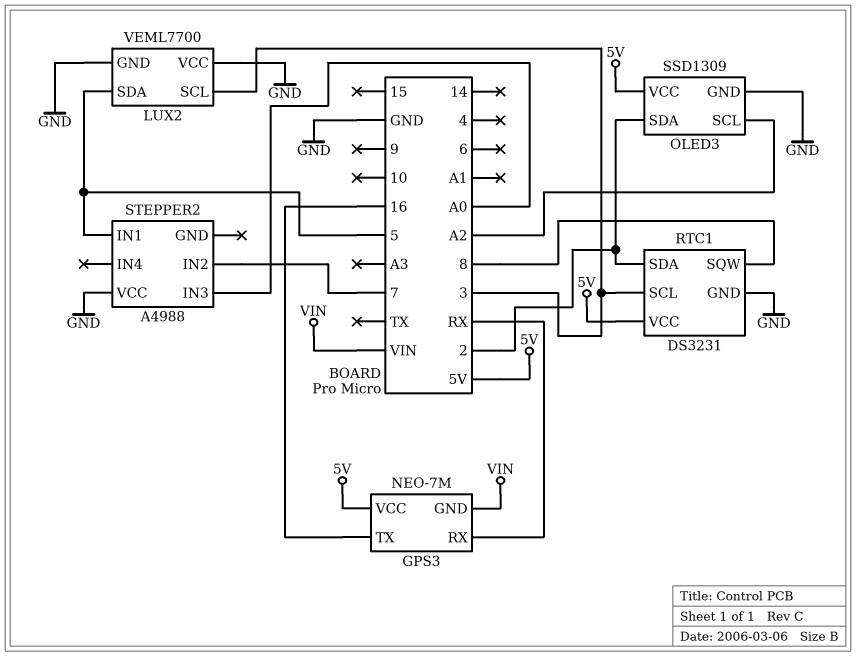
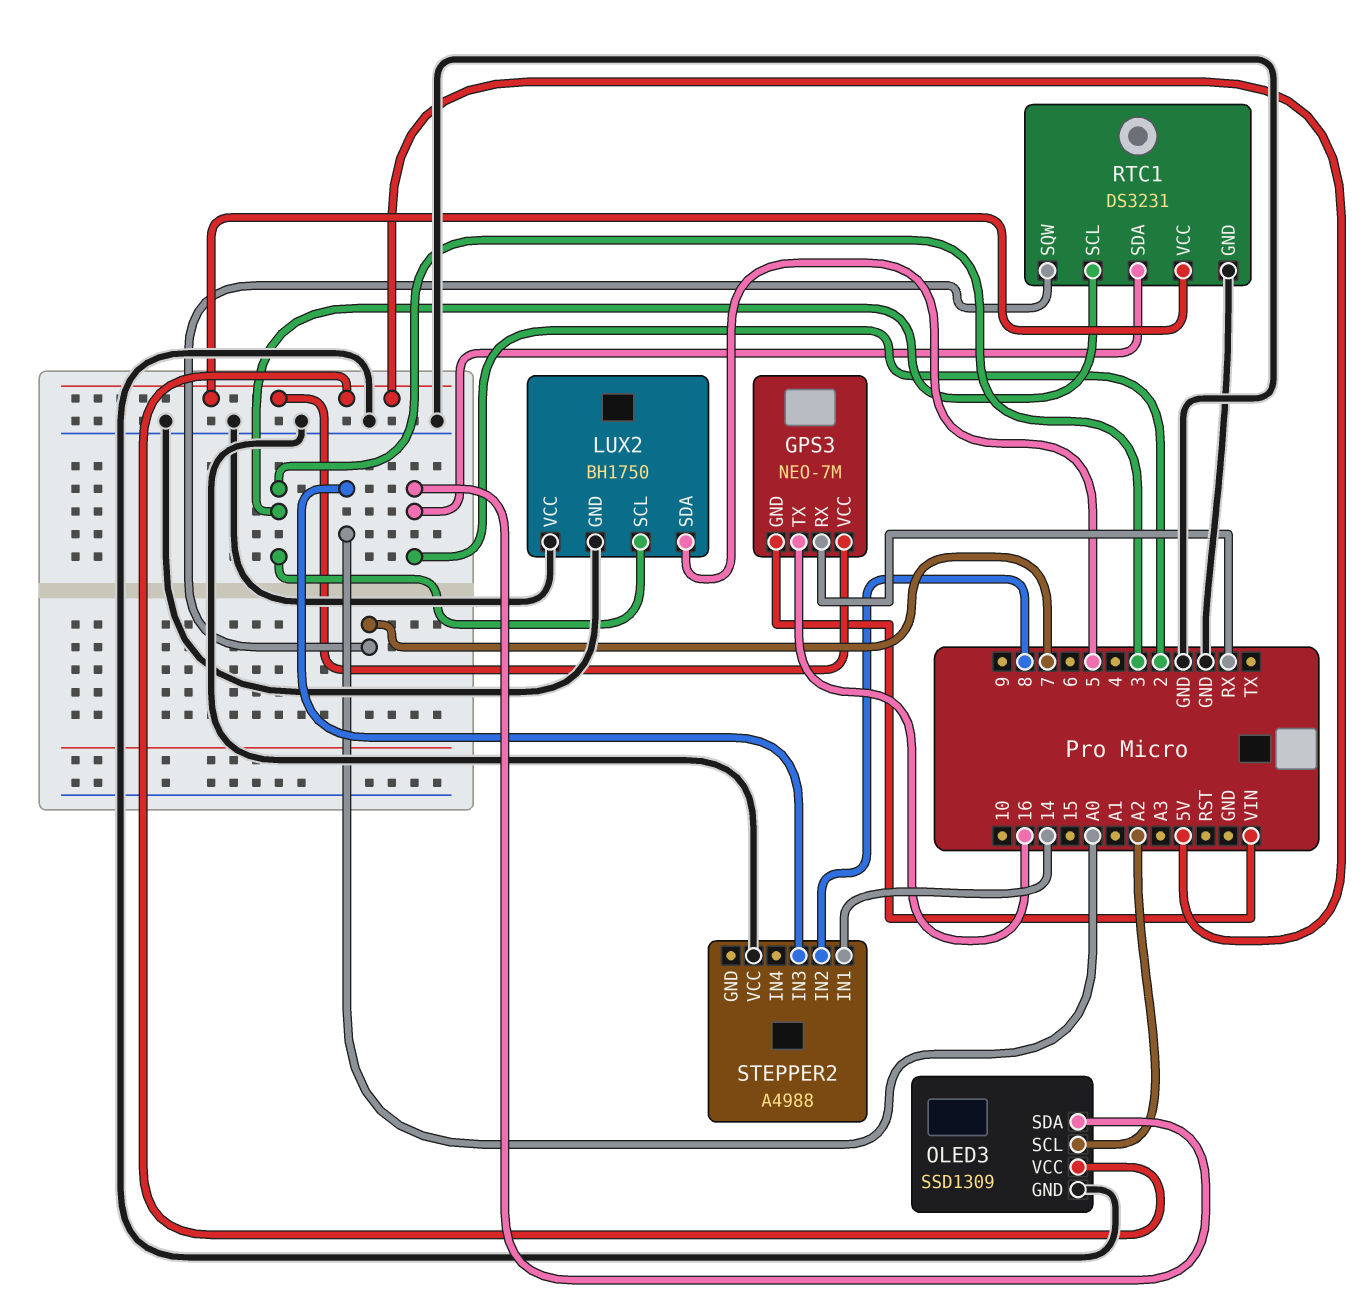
LUX2: VEML7700 -> BH1750
RTC1 pin SQW: 8 -> 7
STEPPER2 pin IN1: 5 -> 14
STEPPER2 pin IN2: 7 -> 8

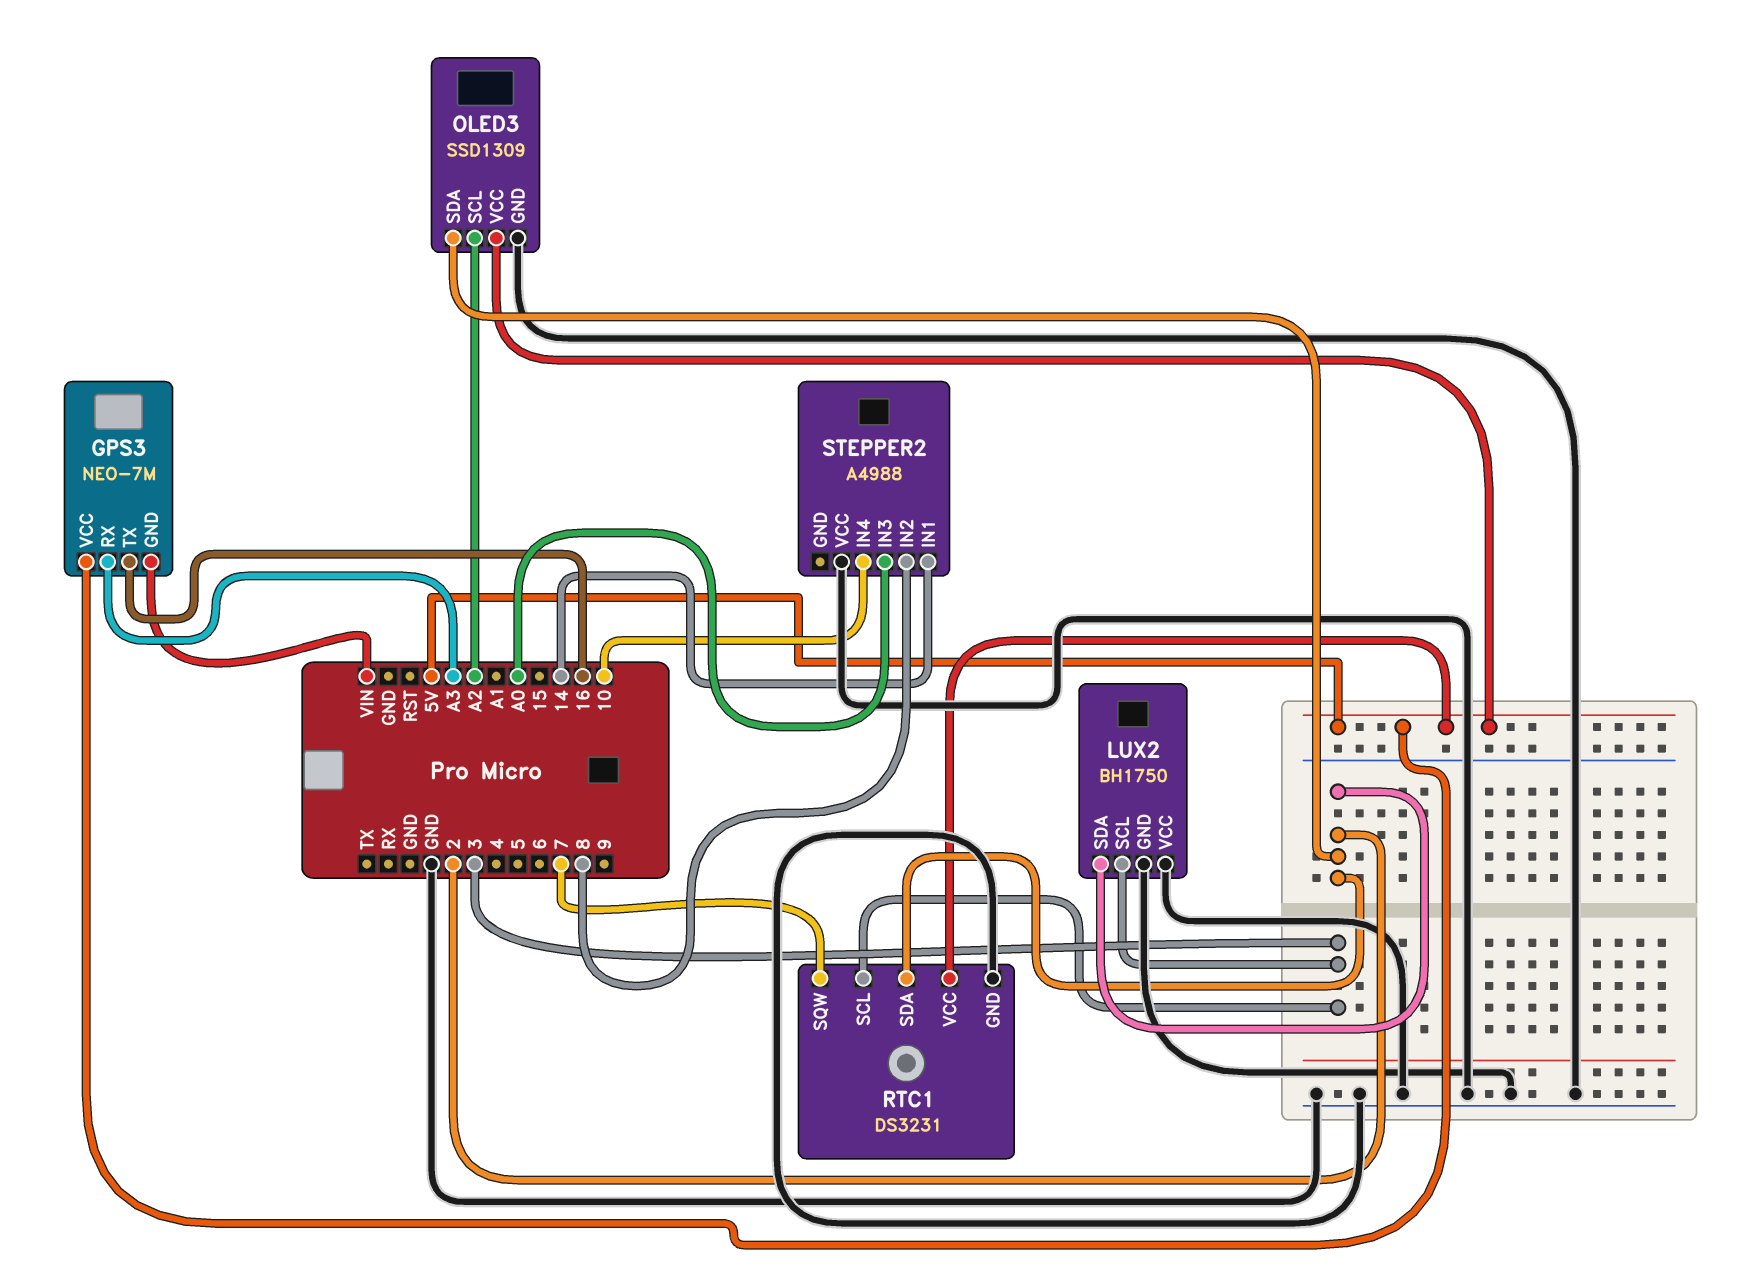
GPS3 pin RX: RX -> A3
LUX2 pin SDA: 5 -> 2
STEPPER2 pin IN4: none -> 10

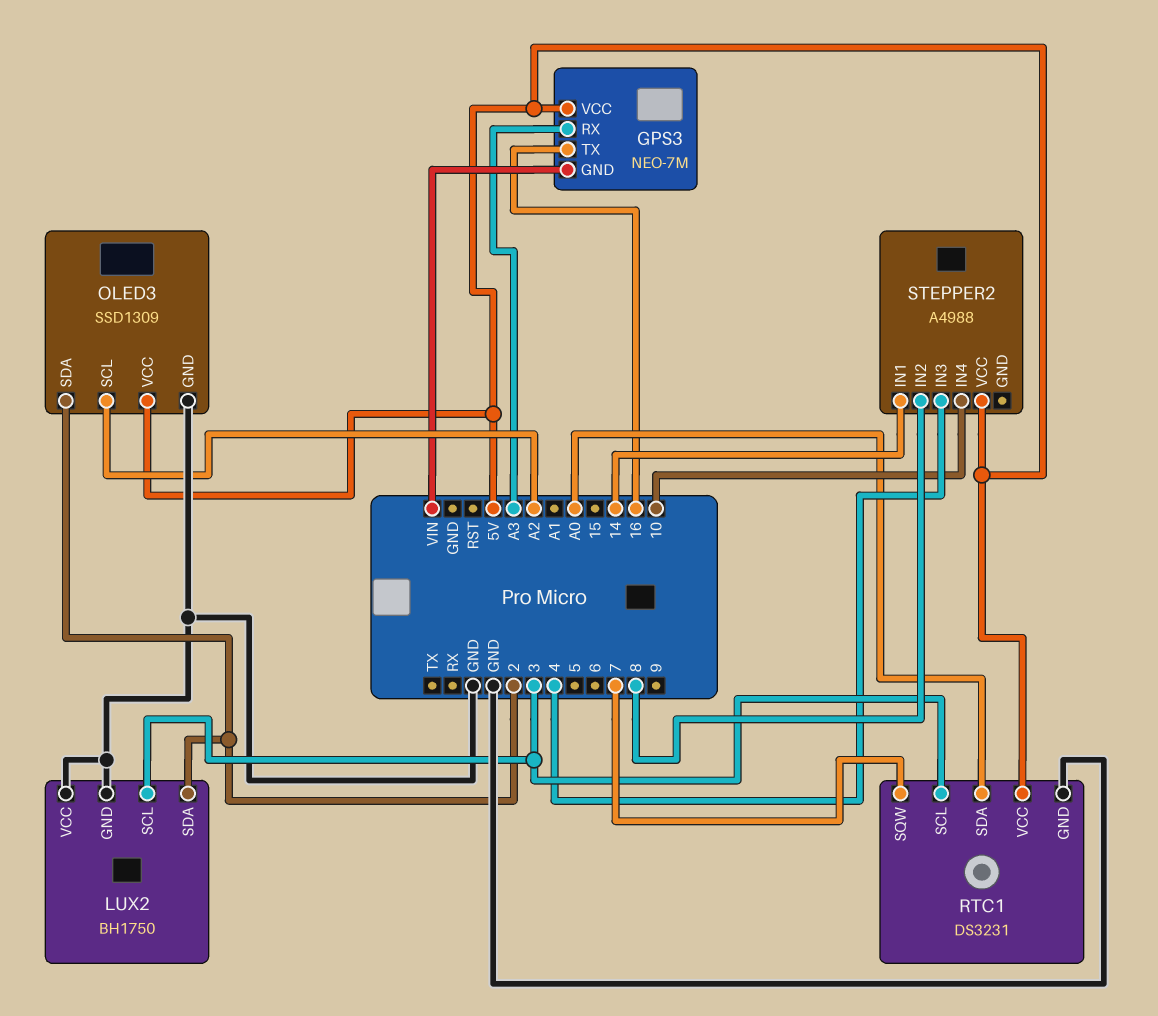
RTC1 pin SDA: 2 -> A0
STEPPER2 pin IN3: A0 -> 4
STEPPER2 pin VCC: GND -> 5V

